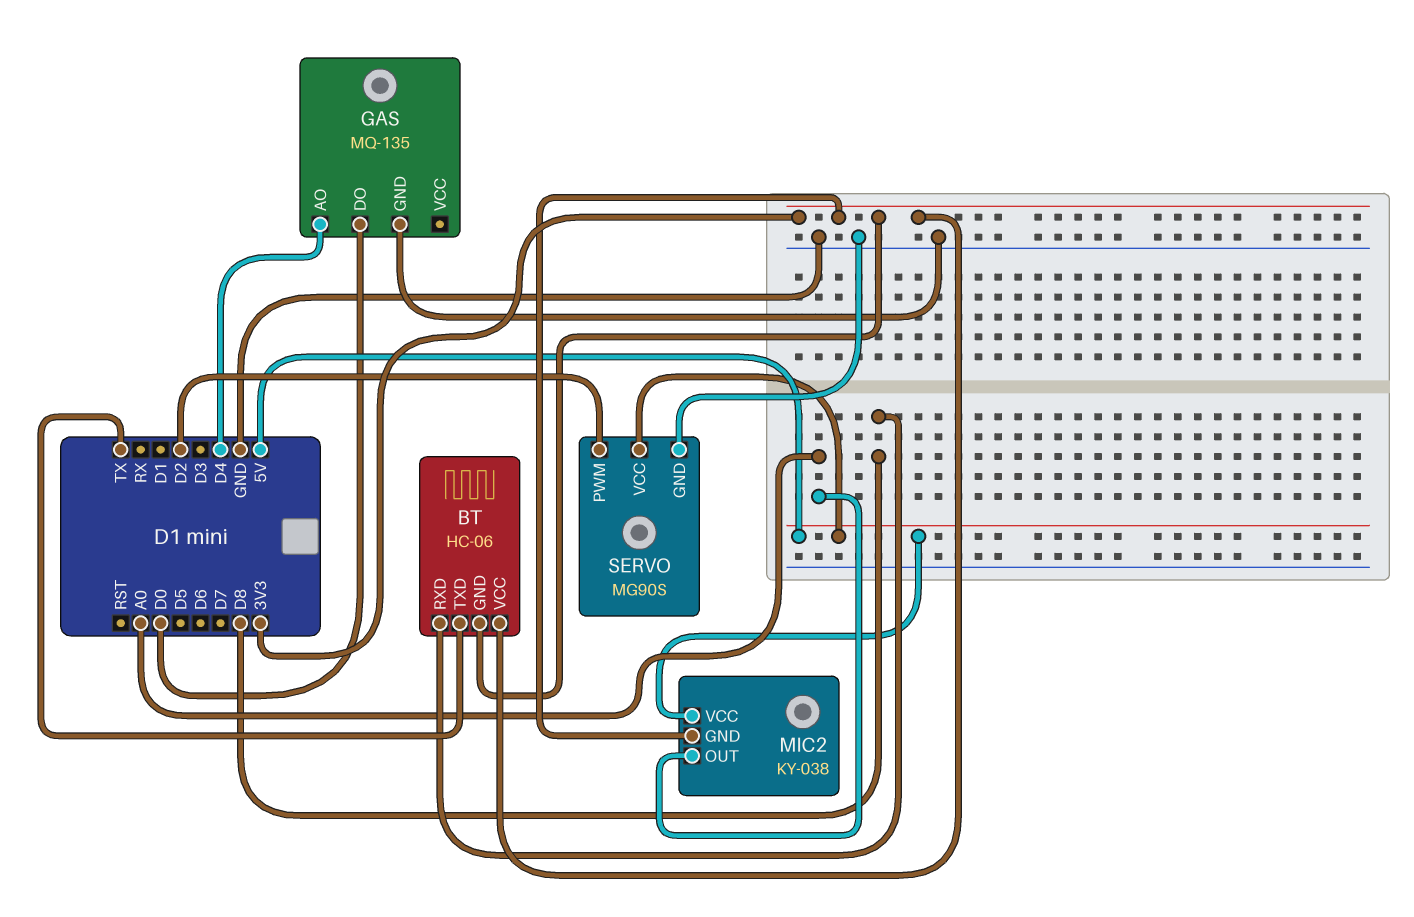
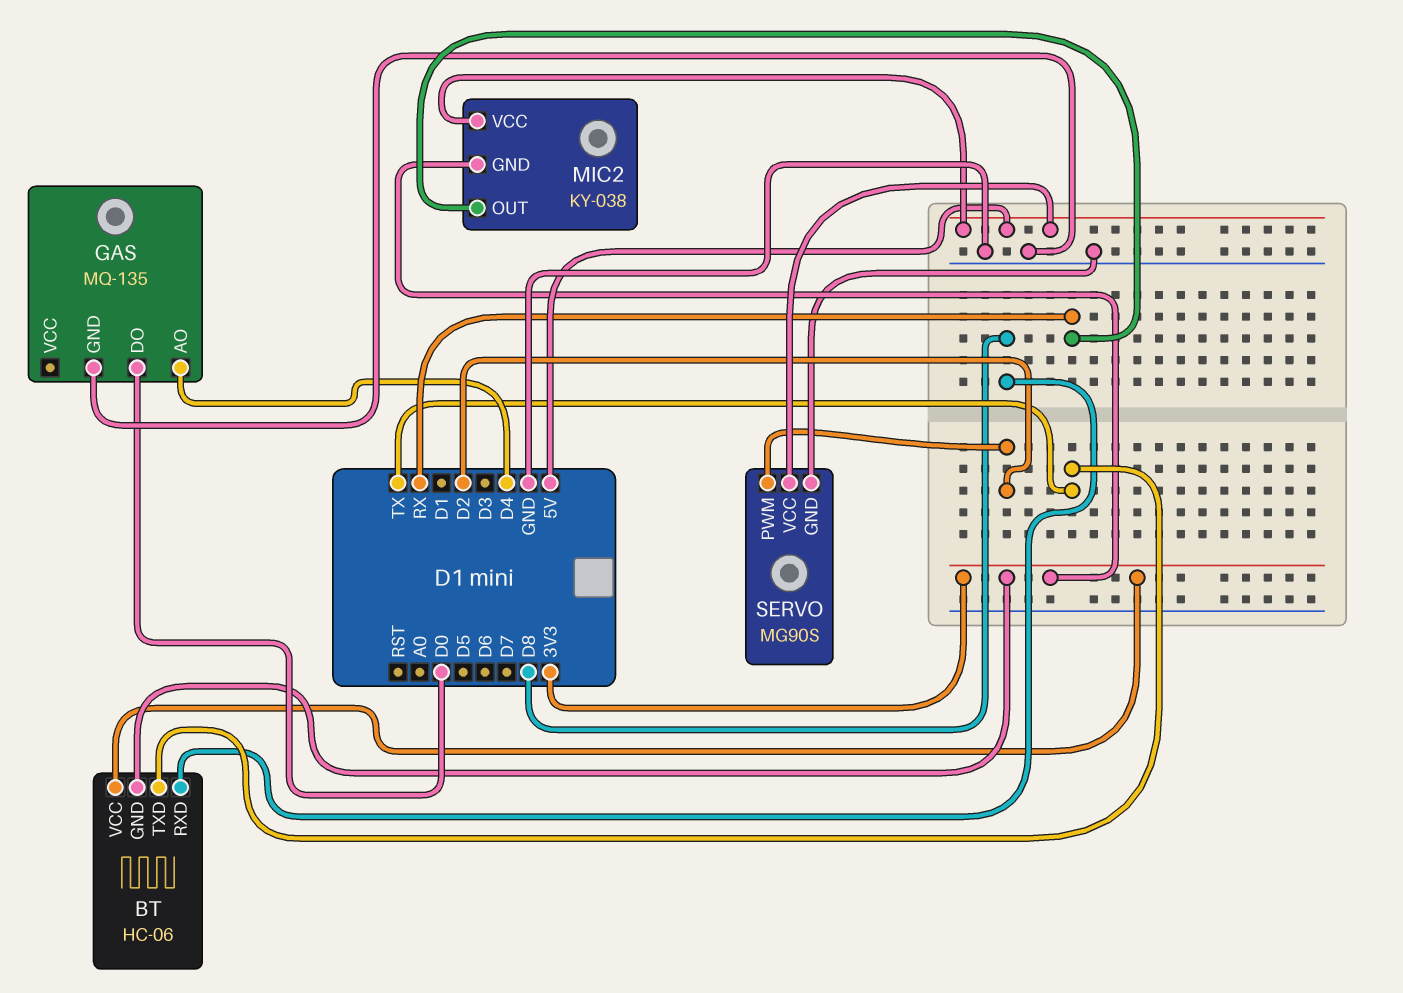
MIC2 pin OUT: A0 -> RX

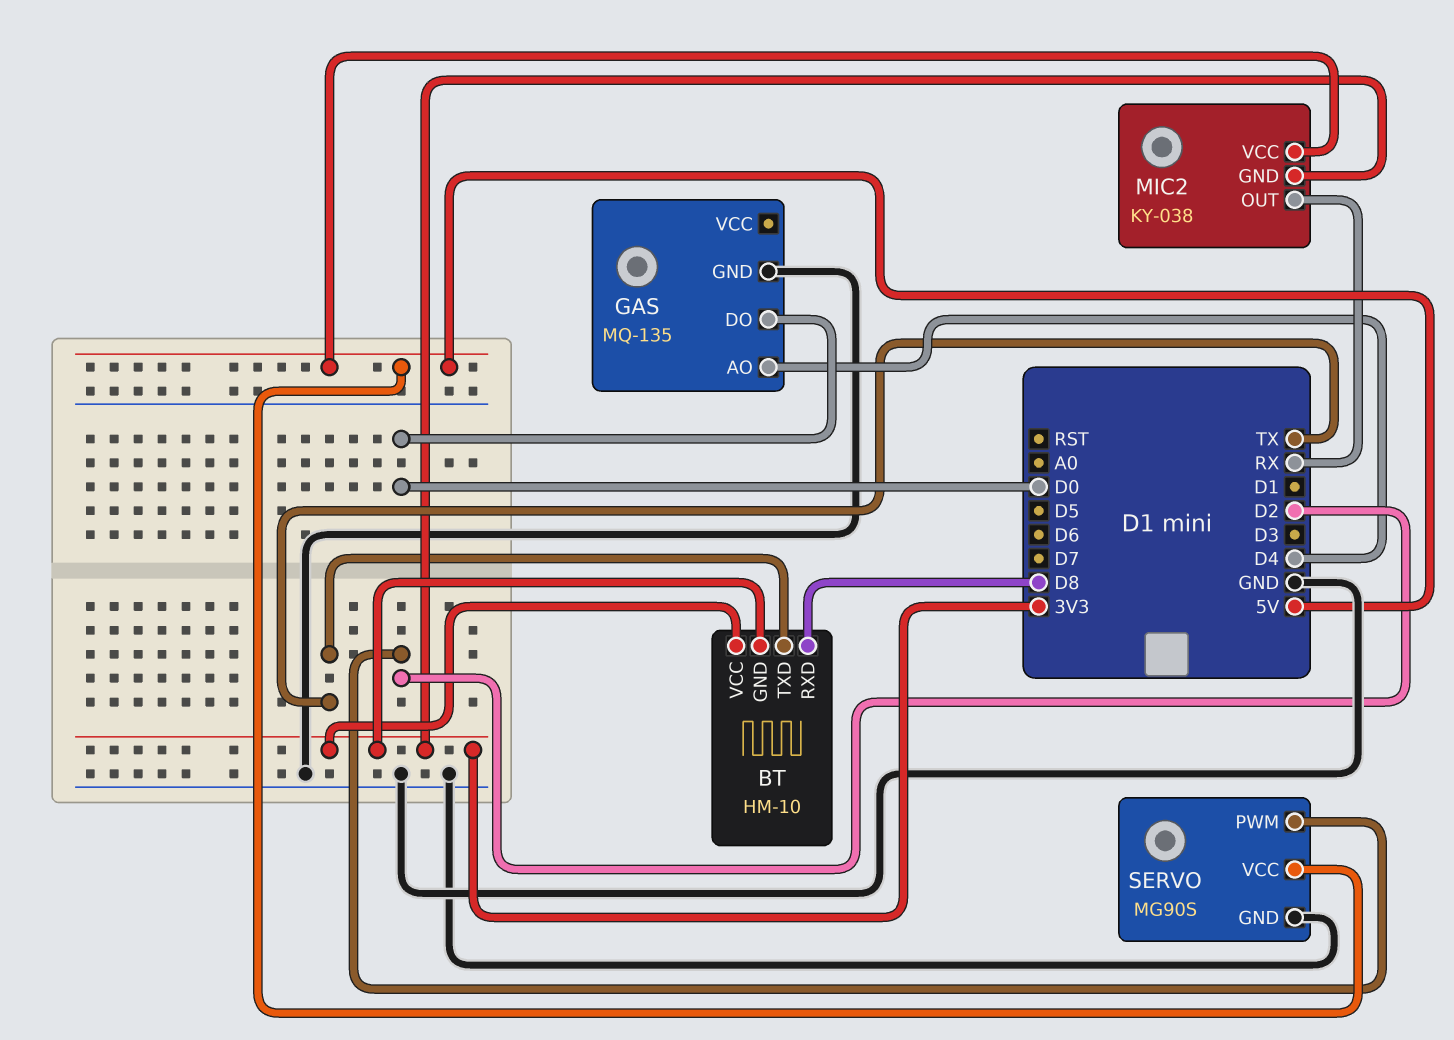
BT: HC-06 -> HM-10

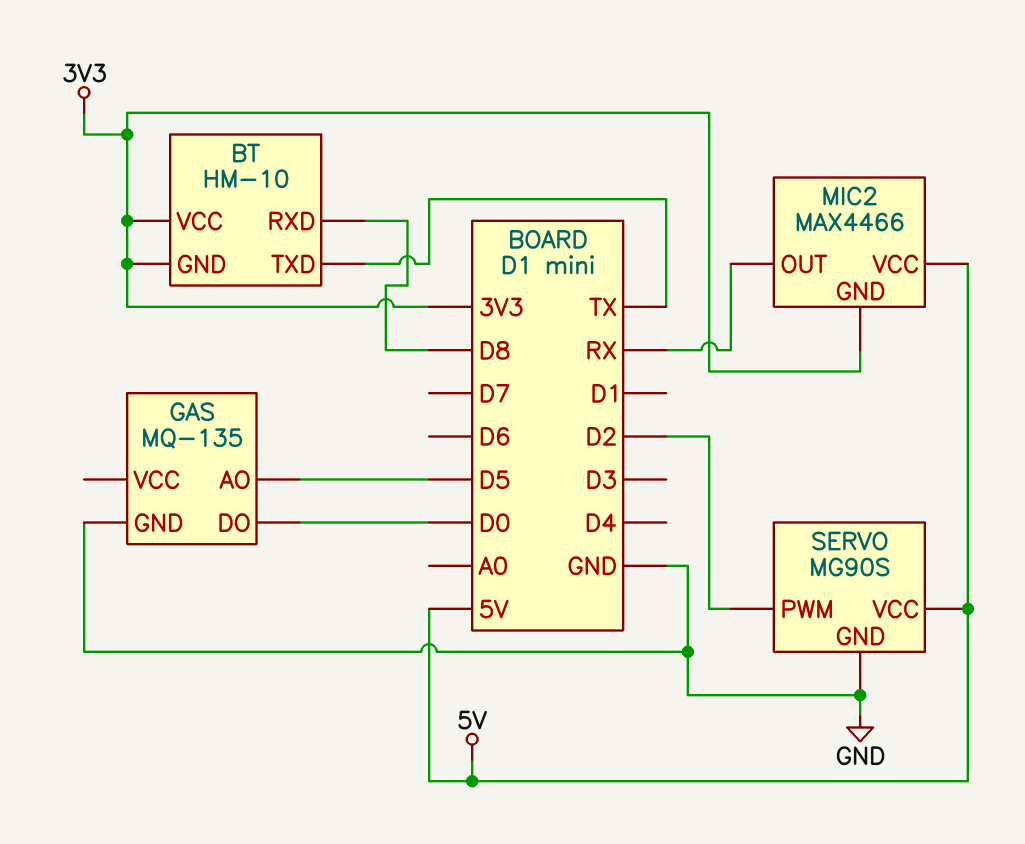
GAS pin AO: D4 -> D5
MIC2: KY-038 -> MAX4466

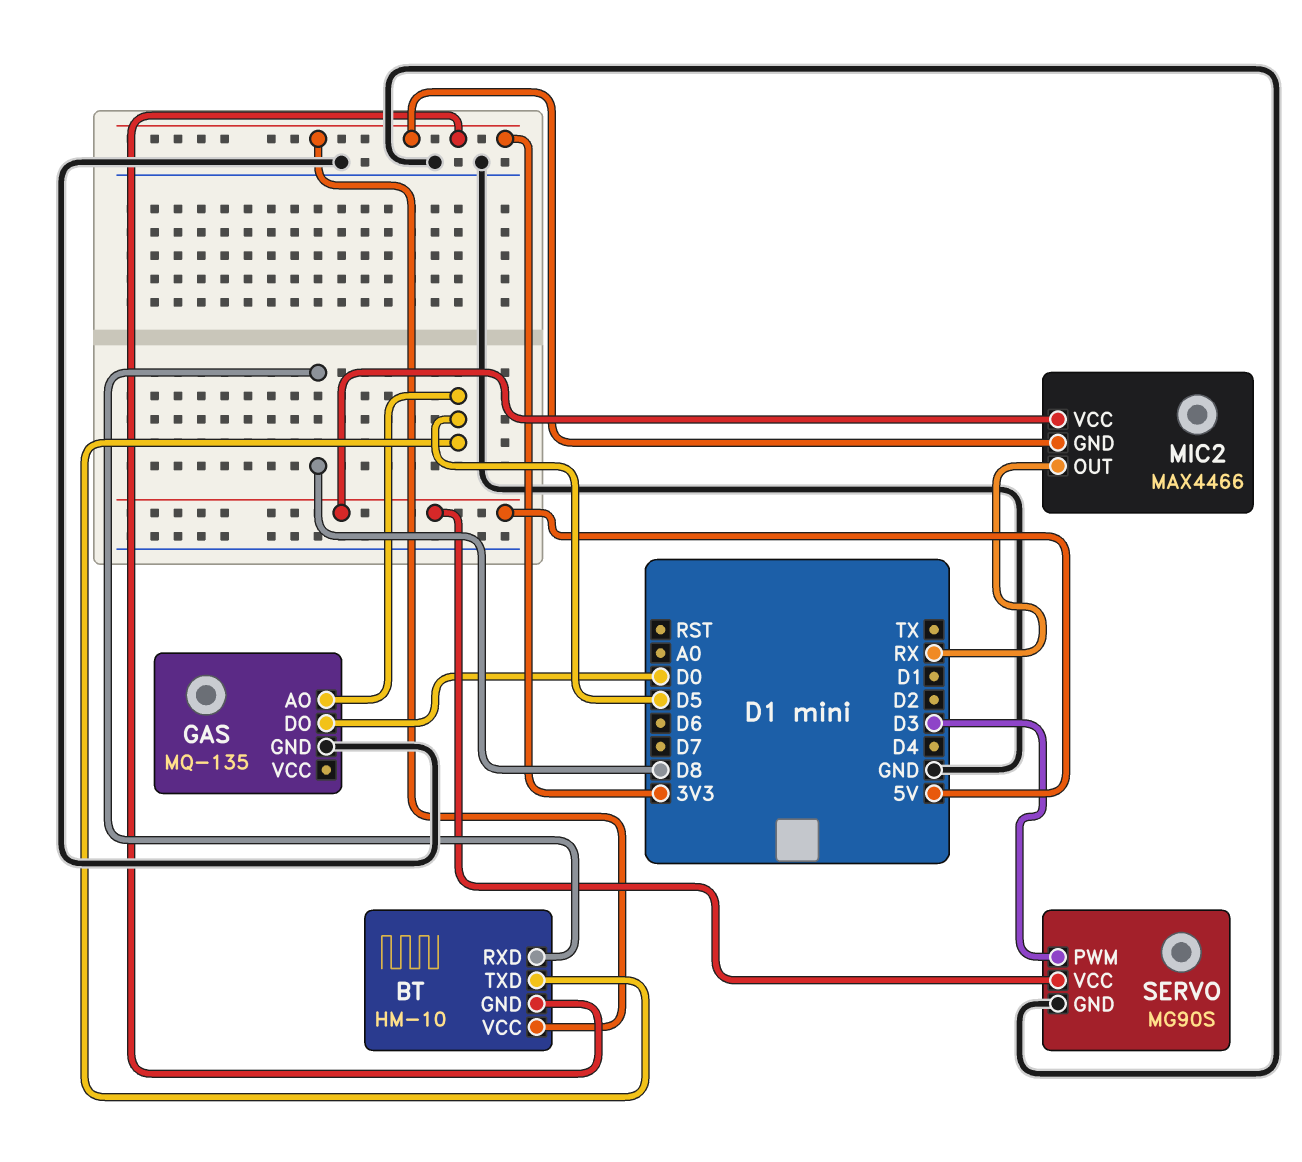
BT pin TXD: TX -> D5
SERVO pin PWM: D2 -> D3

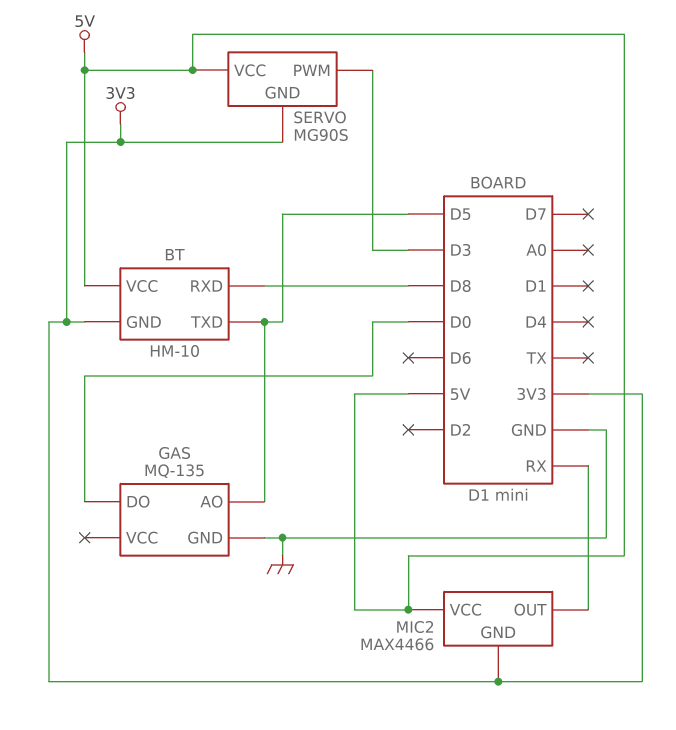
BT pin VCC: 3V3 -> 5V
SERVO pin GND: GND -> 3V3

